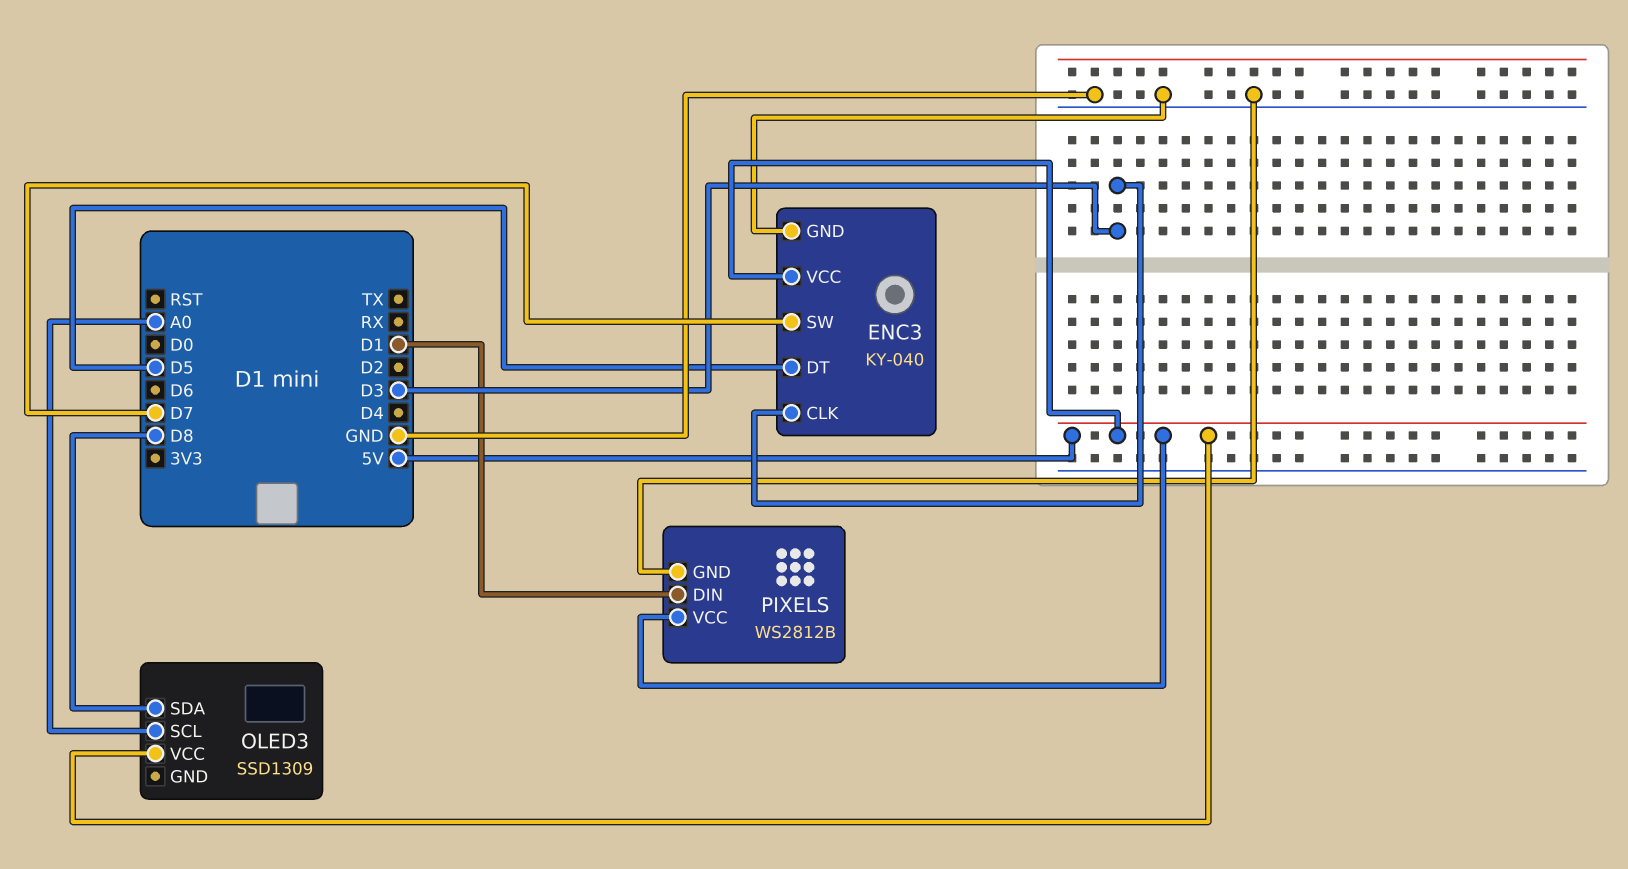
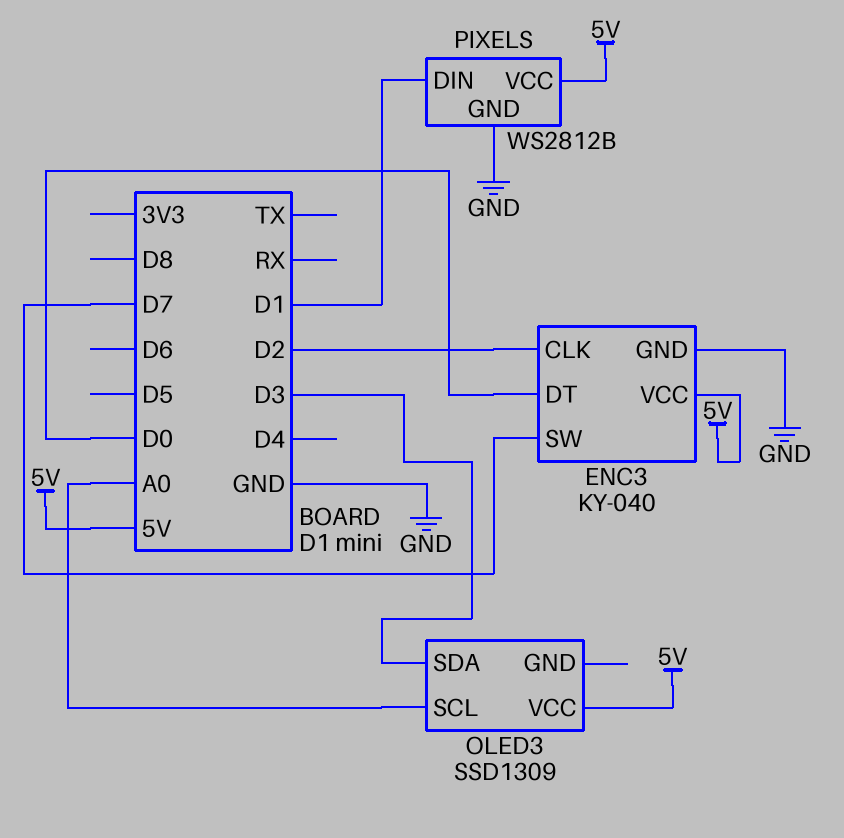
ENC3 pin CLK: D3 -> D2
ENC3 pin DT: D5 -> D0
OLED3 pin SDA: D8 -> D3

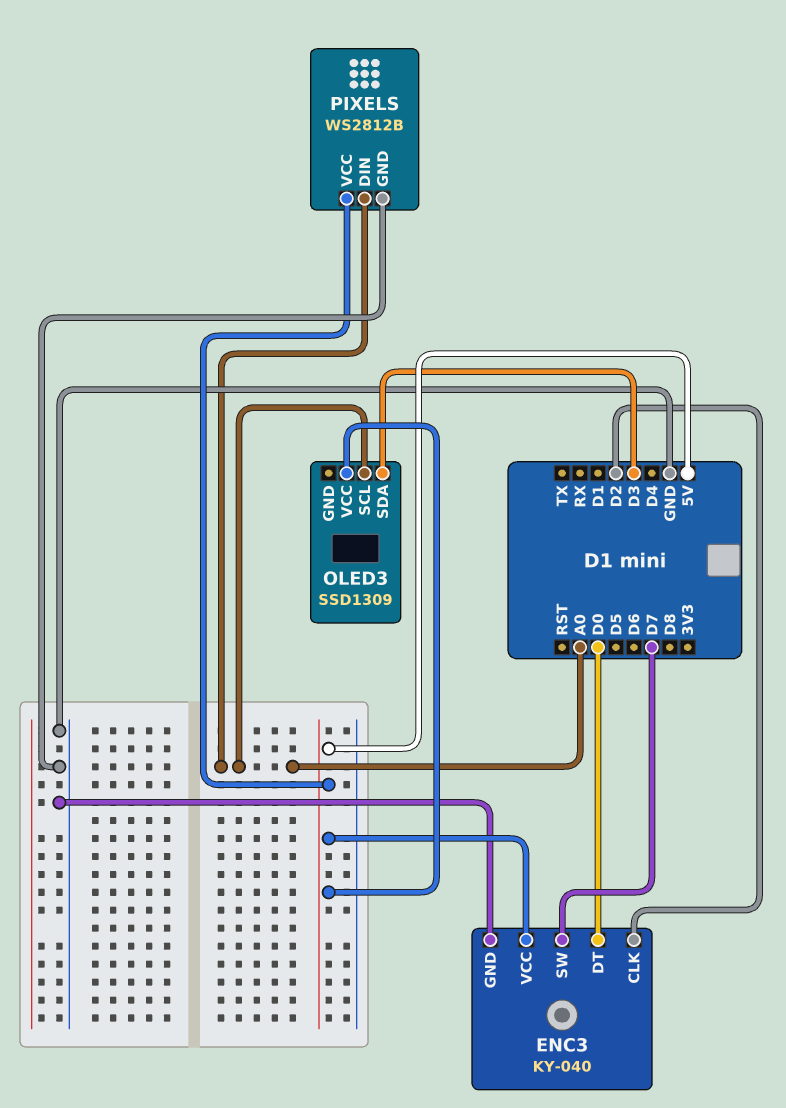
PIXELS pin DIN: D1 -> A0

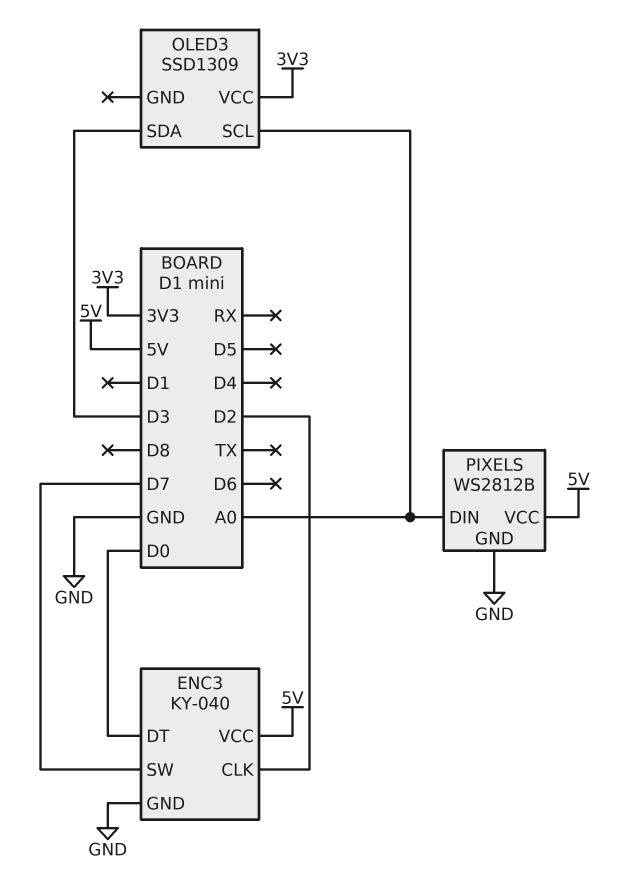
OLED3 pin VCC: 5V -> 3V3

